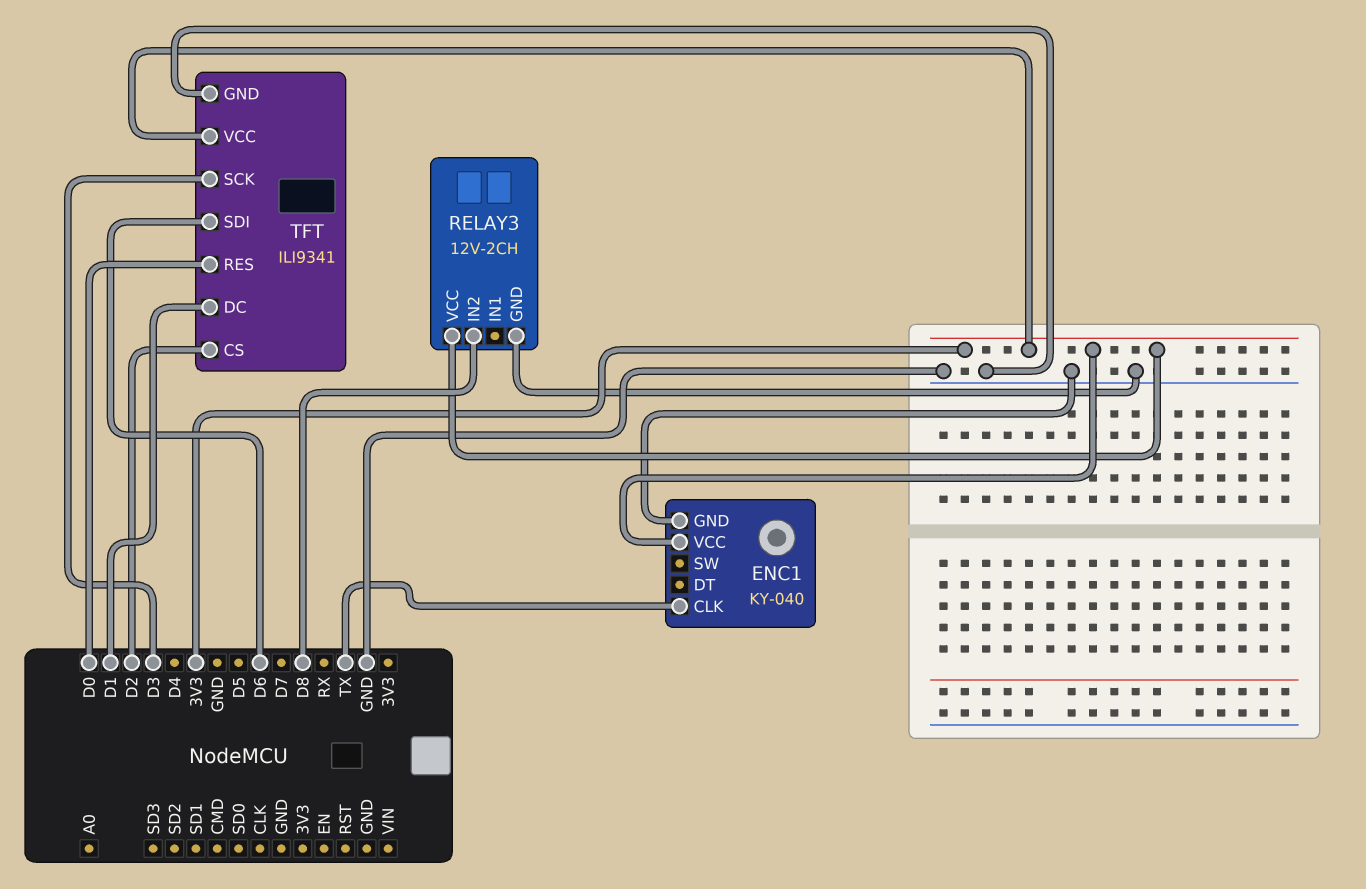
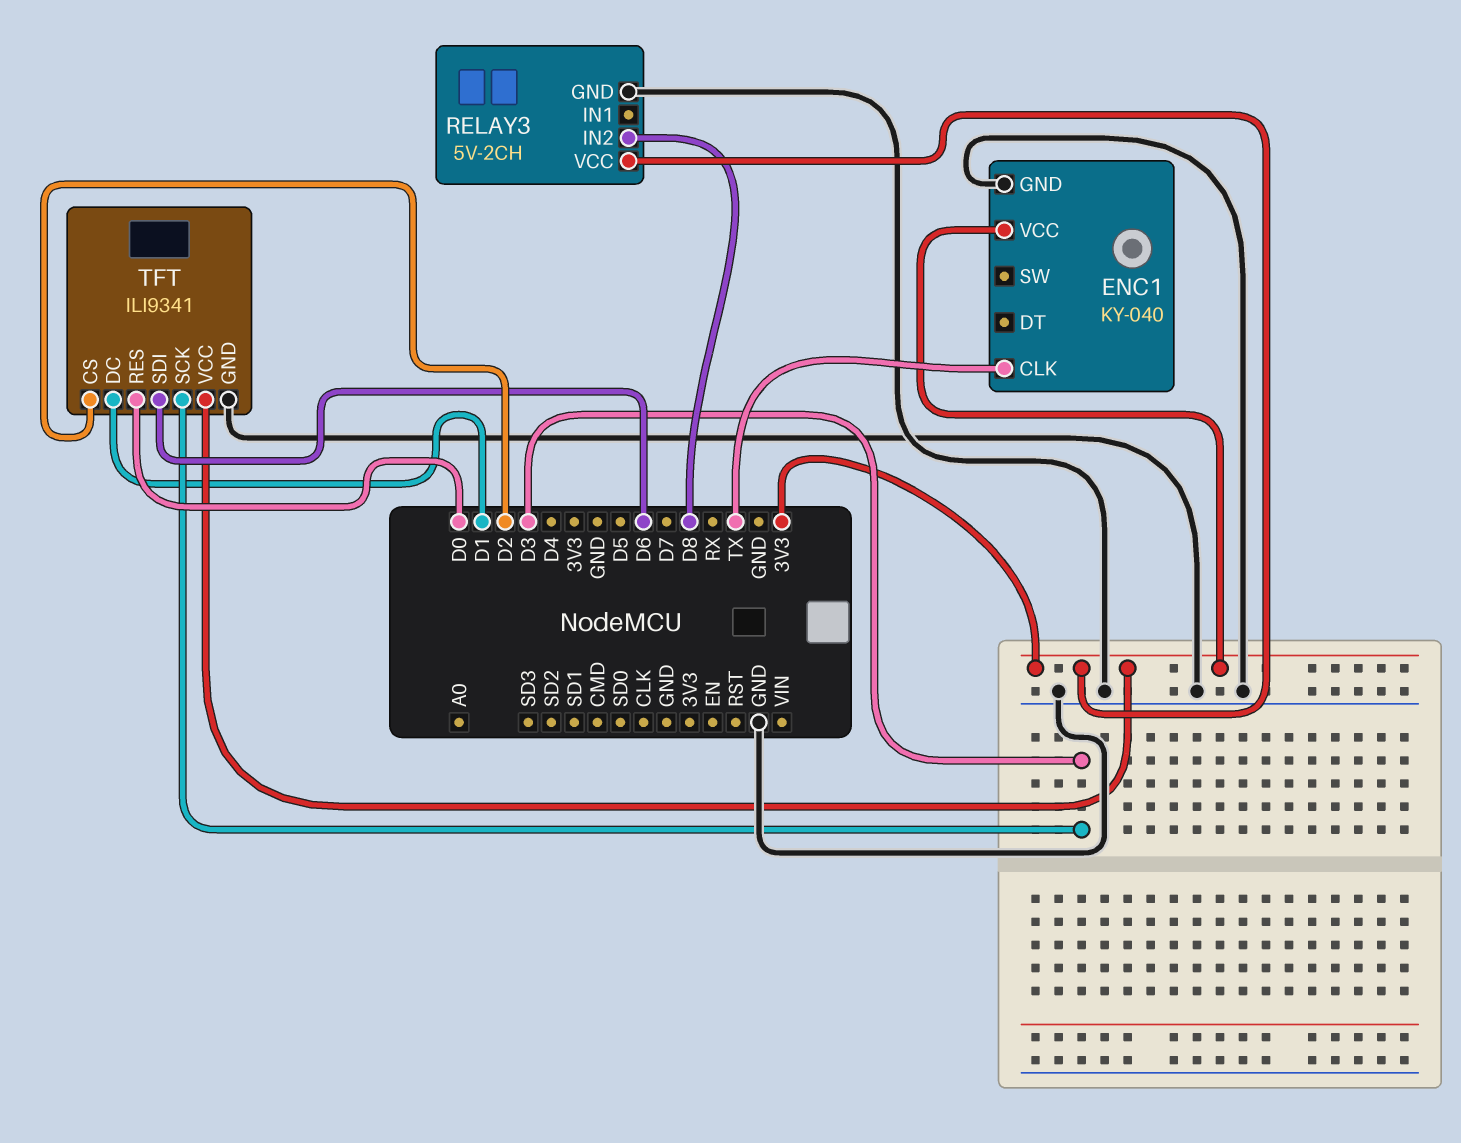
RELAY3: 12V-2CH -> 5V-2CH

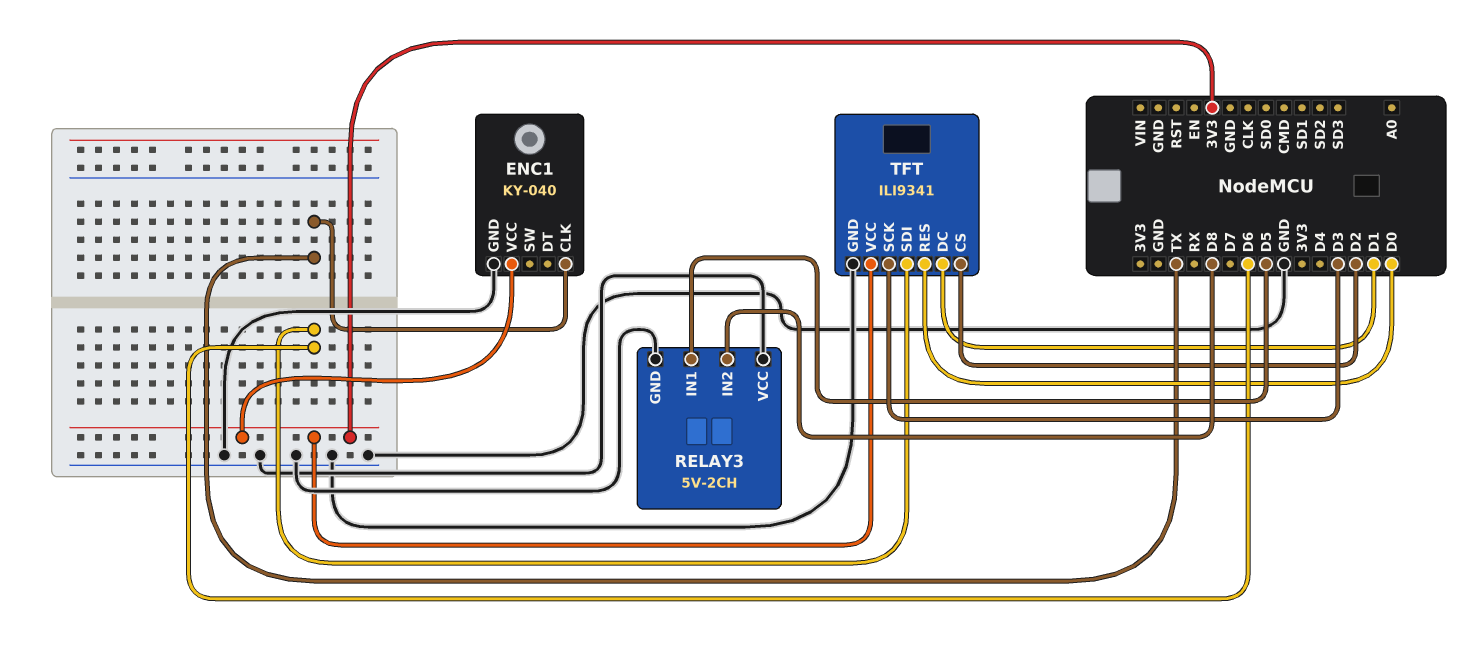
RELAY3 pin IN1: none -> D5
RELAY3 pin VCC: 3V3 -> GND

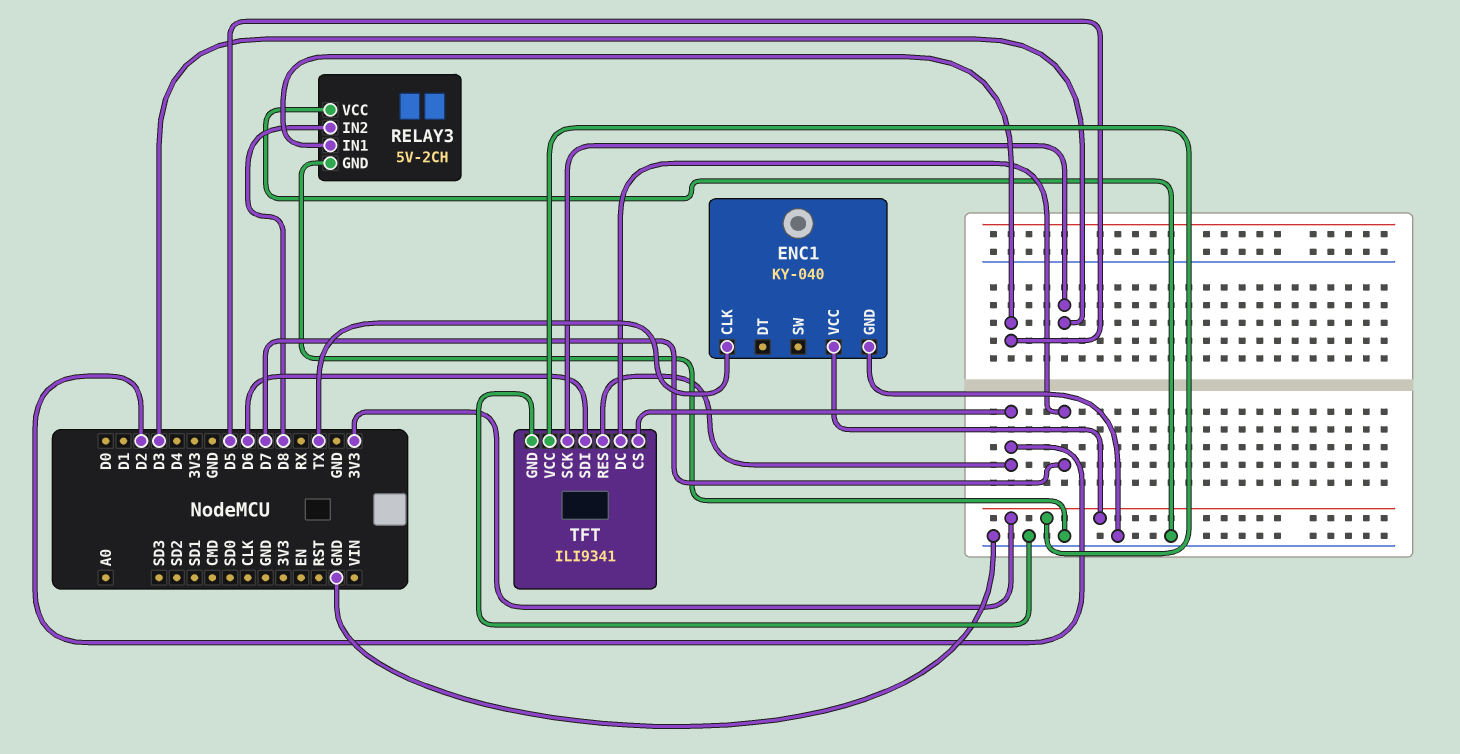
TFT pin DC: D1 -> D7
TFT pin RES: D0 -> D2

